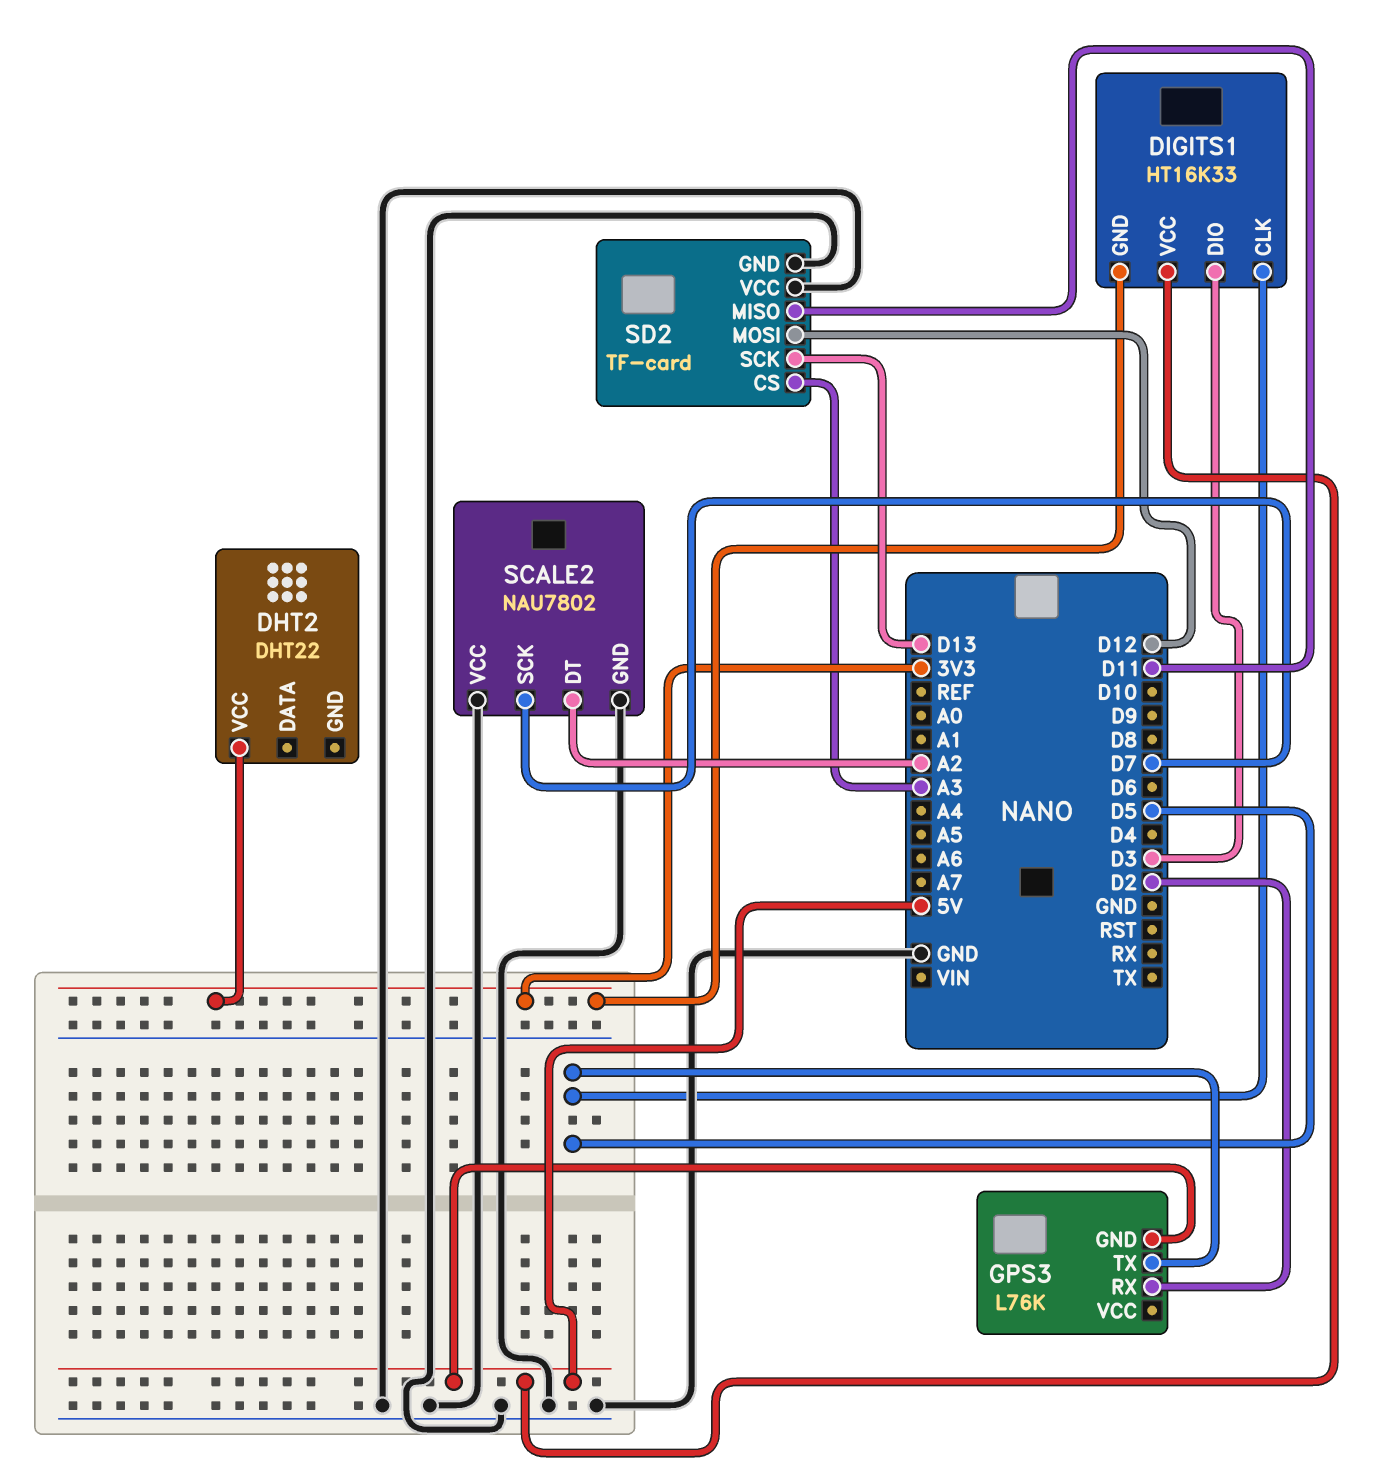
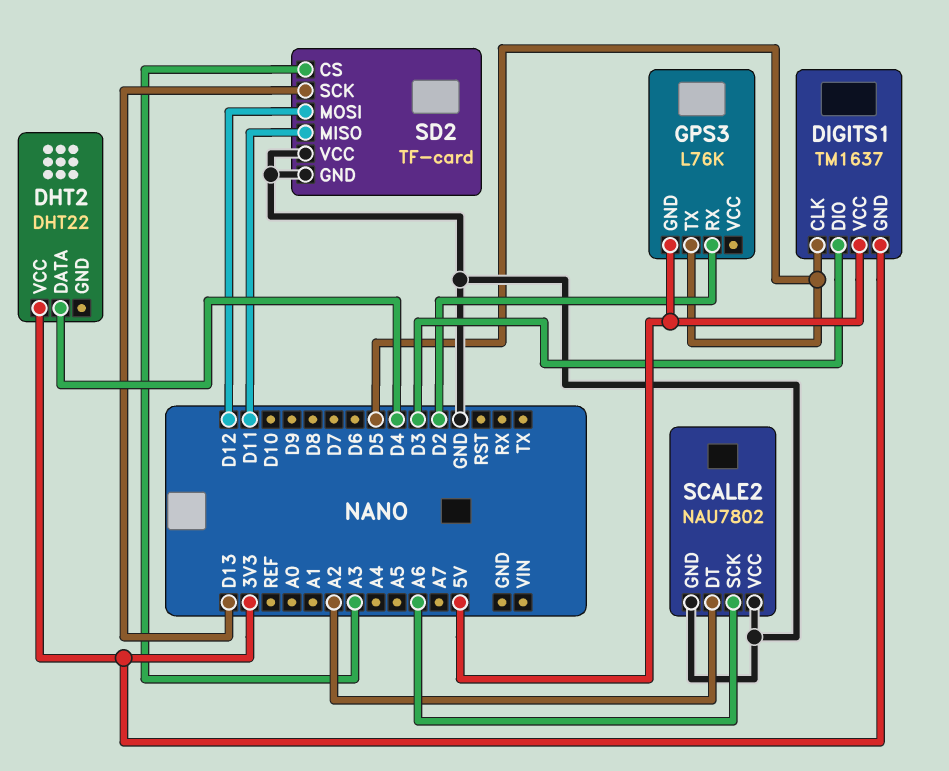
DHT2 pin DATA: none -> D4
DIGITS1: HT16K33 -> TM1637
SCALE2 pin SCK: D7 -> A6

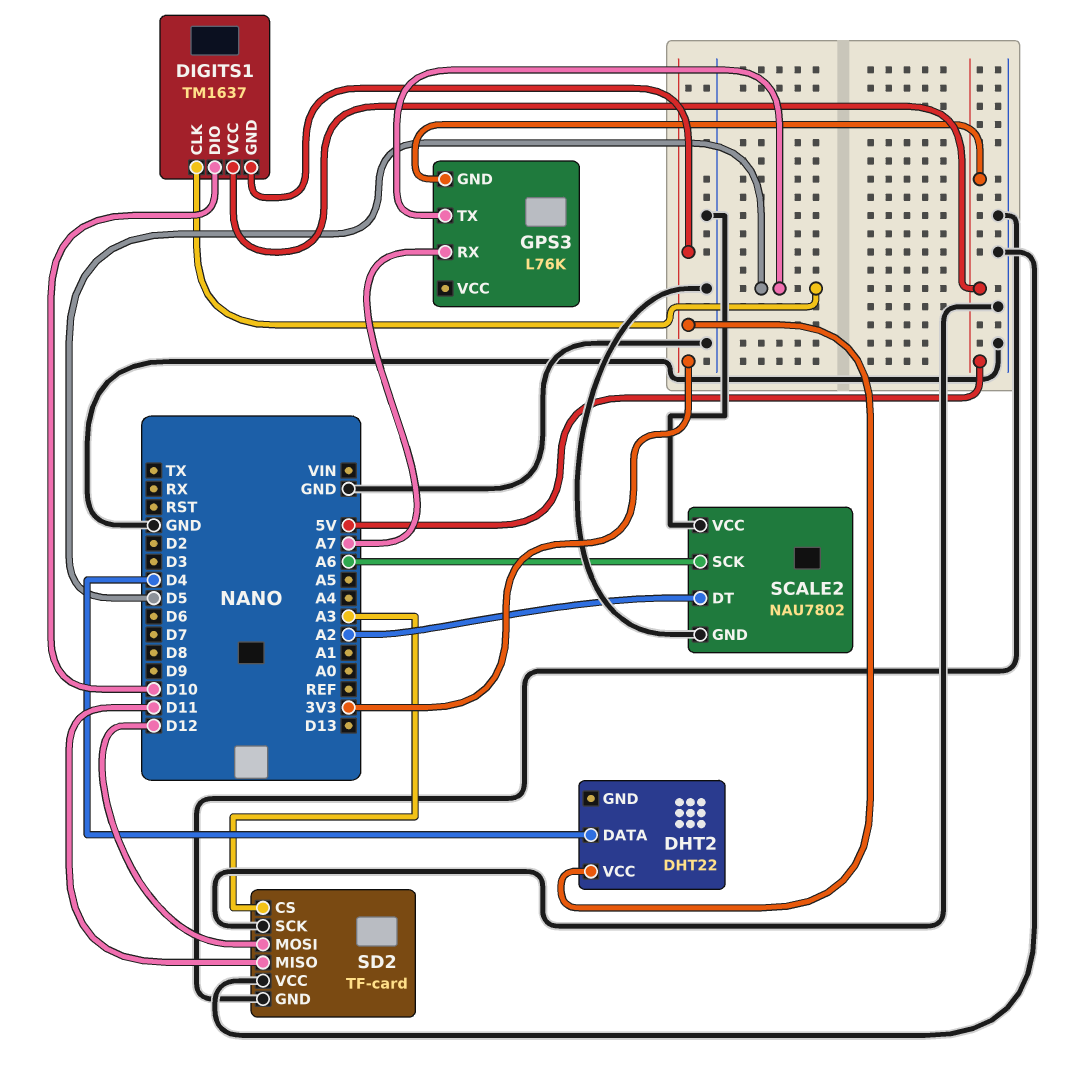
DIGITS1 pin DIO: D3 -> D10
GPS3 pin RX: D2 -> A7
SD2 pin SCK: D13 -> GND

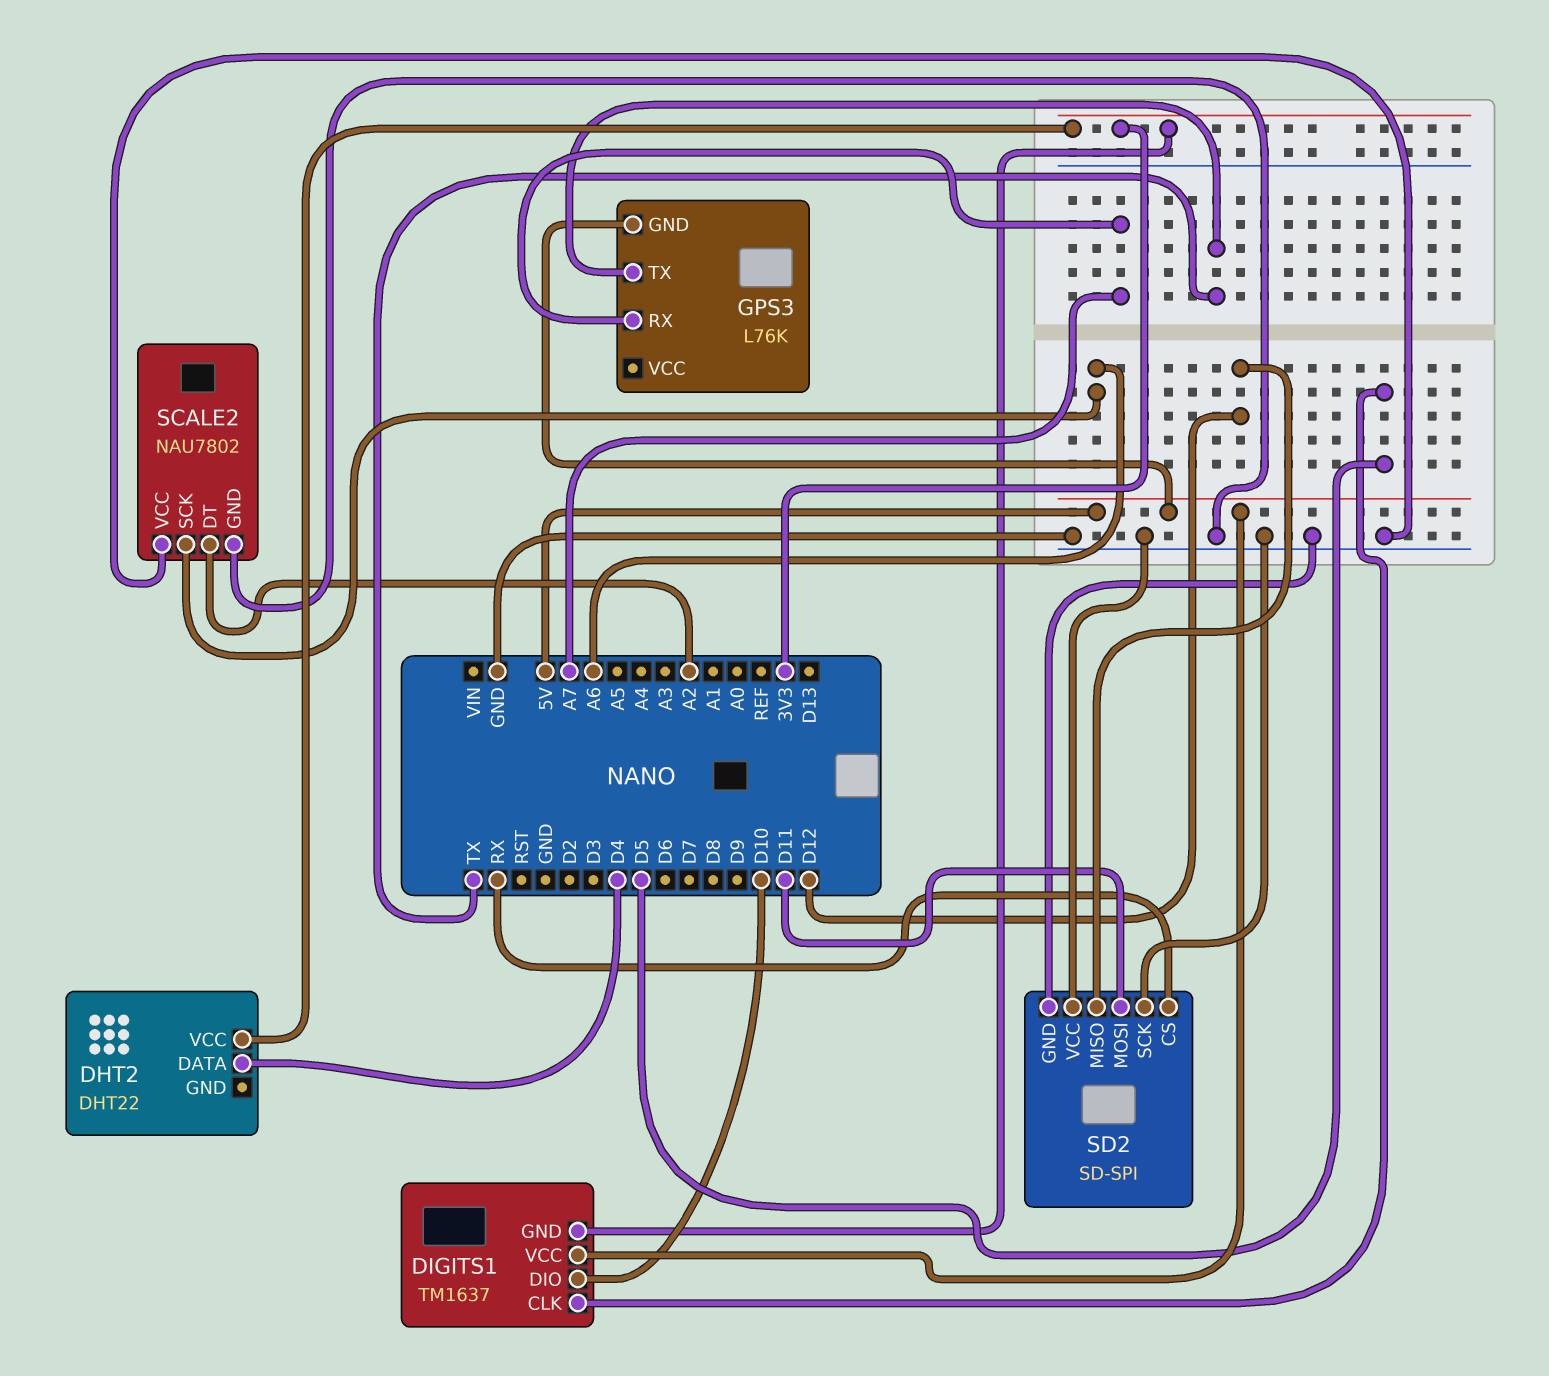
GPS3 pin TX: D5 -> TX
SD2: TF-card -> SD-SPI
SD2 pin CS: A3 -> RX
SD2 pin MISO: D11 -> D12
SD2 pin MOSI: D12 -> D11

